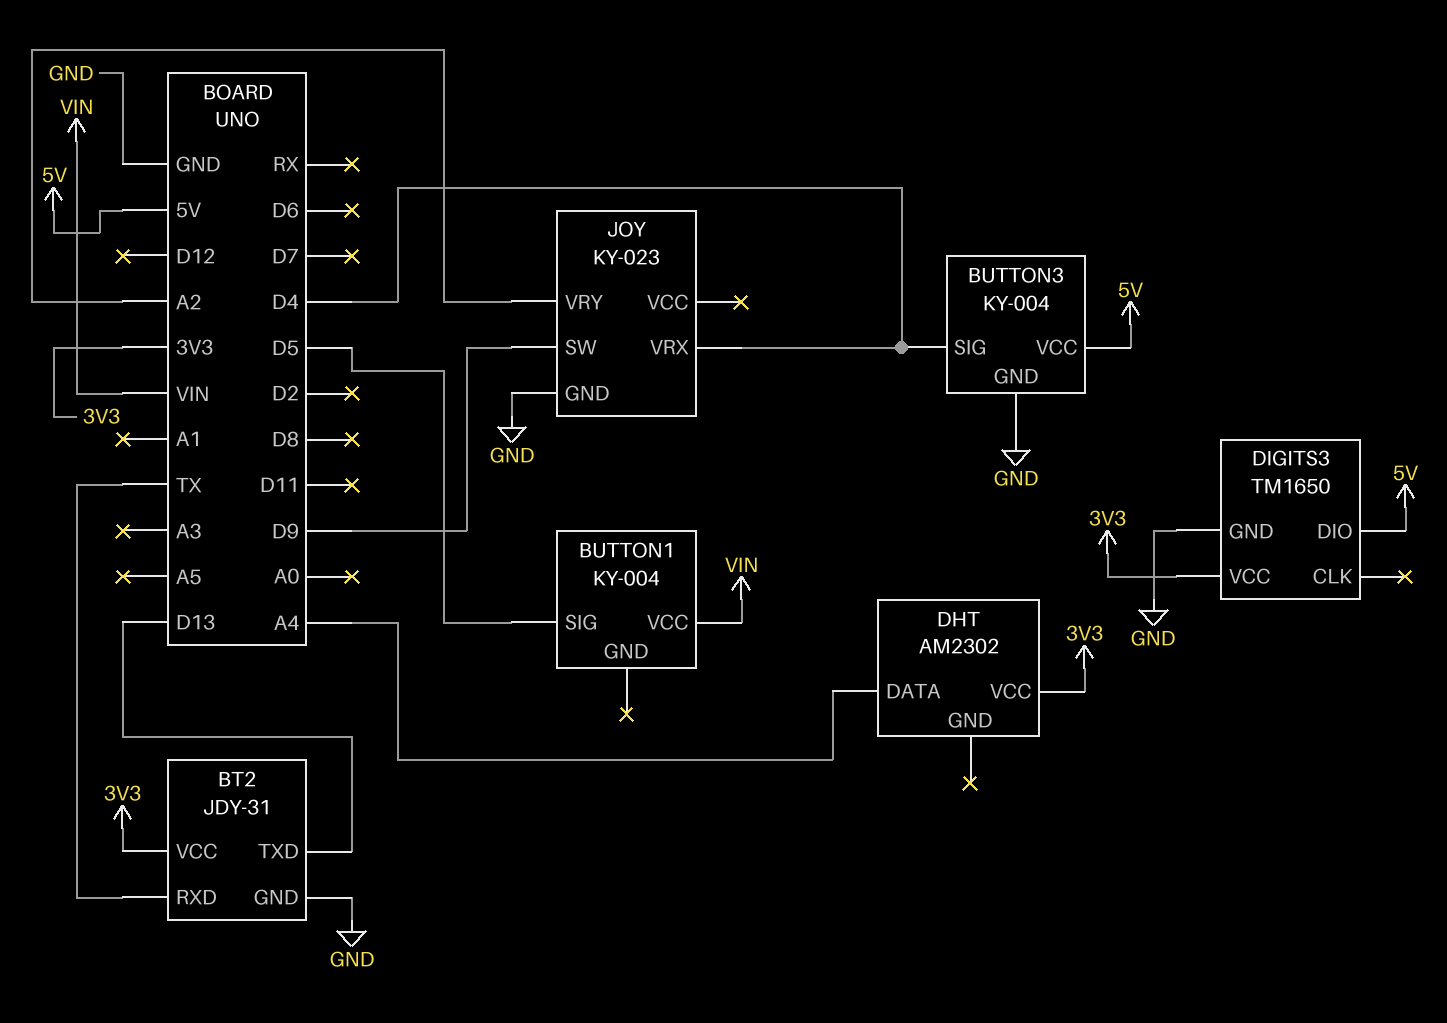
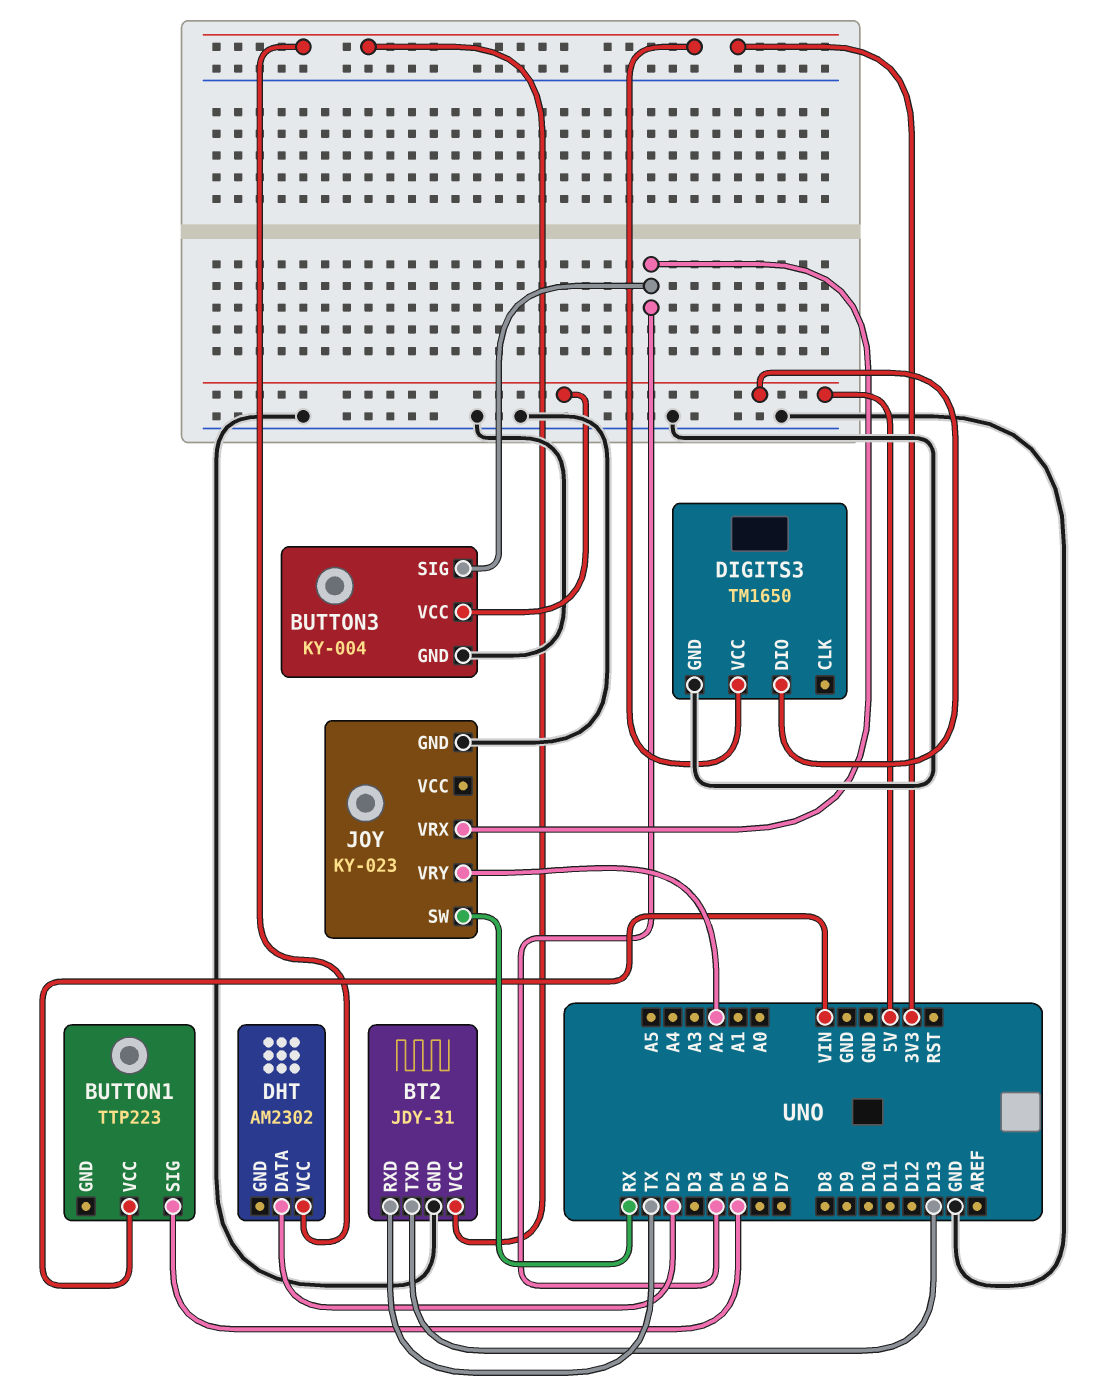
BUTTON1: KY-004 -> TTP223
DHT pin DATA: A4 -> D2
JOY pin SW: D9 -> RX

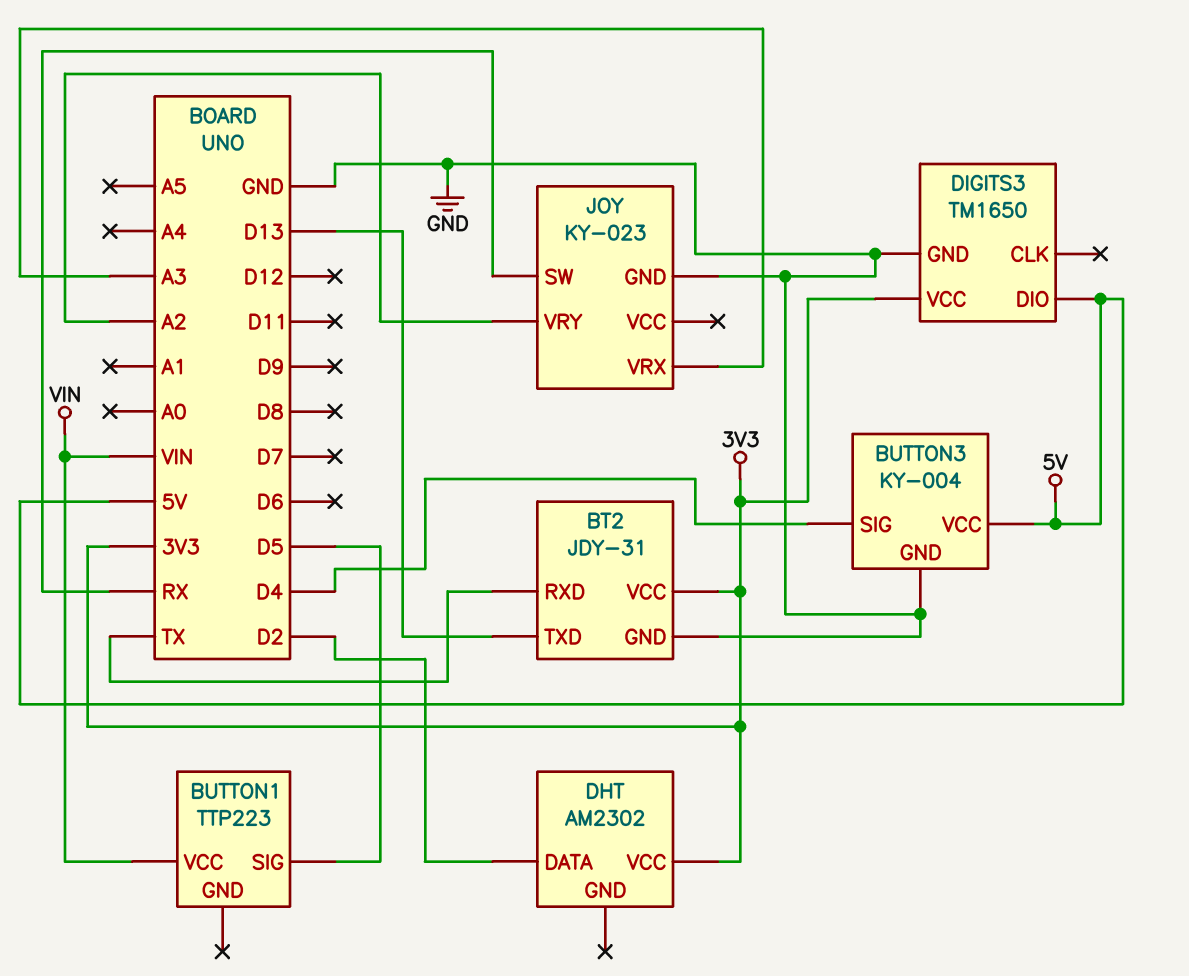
JOY pin VRX: D4 -> A3

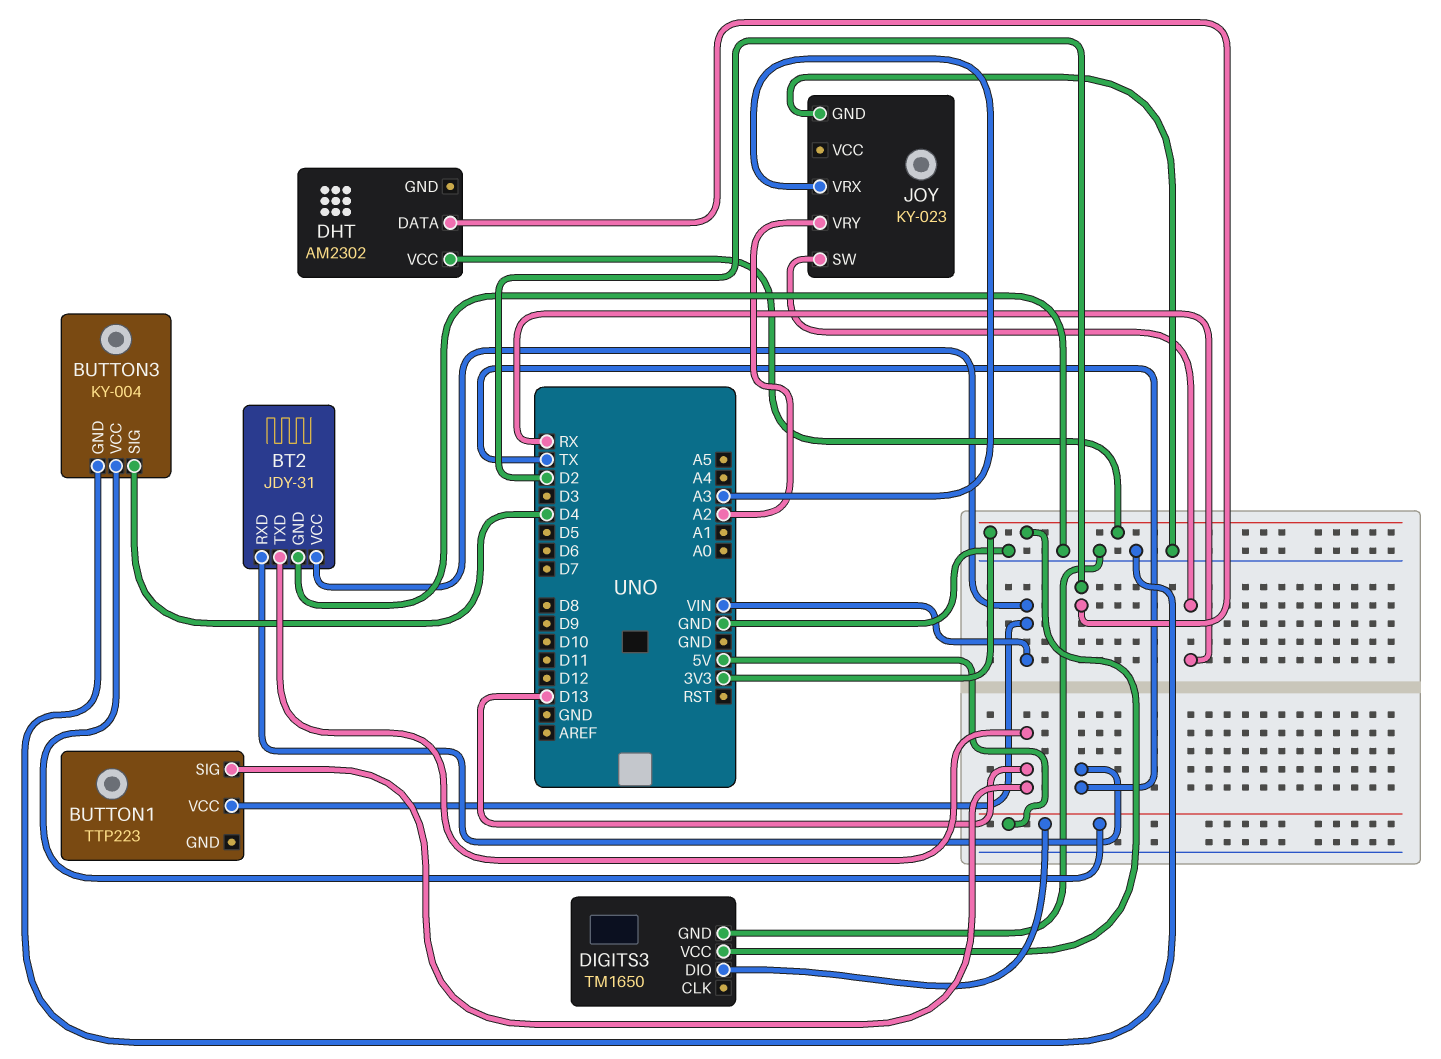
BT2 pin VCC: 3V3 -> VIN
BUTTON1 pin SIG: D5 -> D13

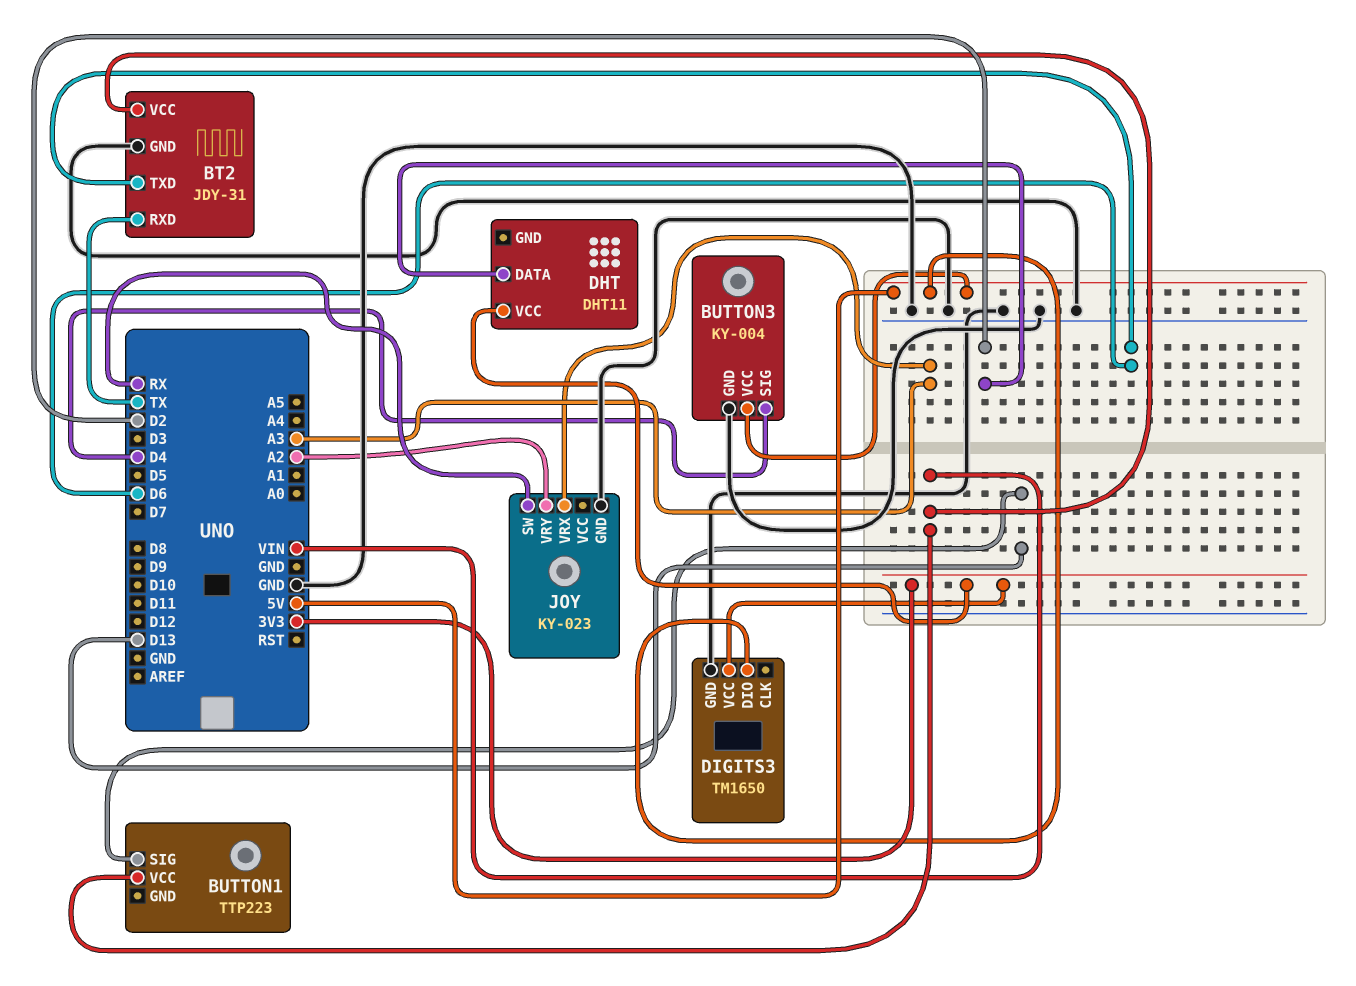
BT2 pin TXD: D13 -> D6
DHT: AM2302 -> DHT11

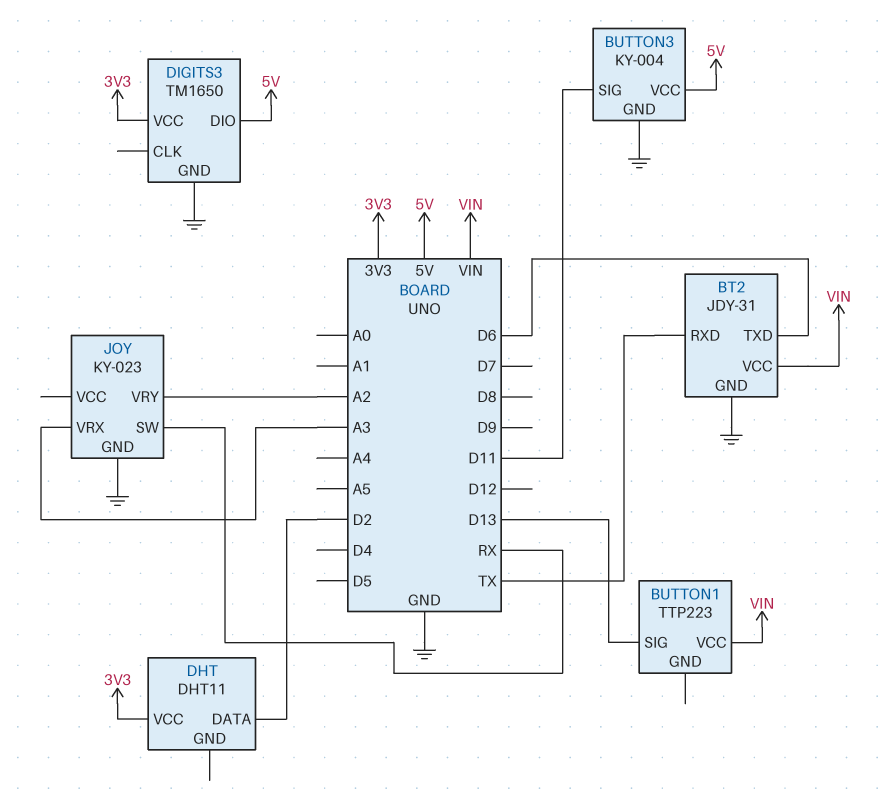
BUTTON3 pin SIG: D4 -> D11

